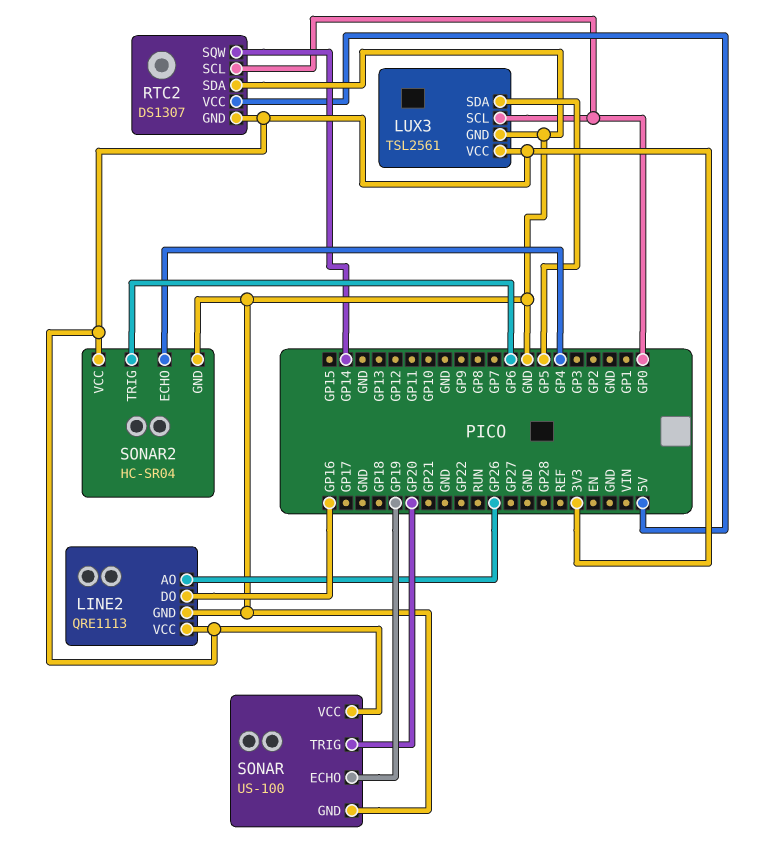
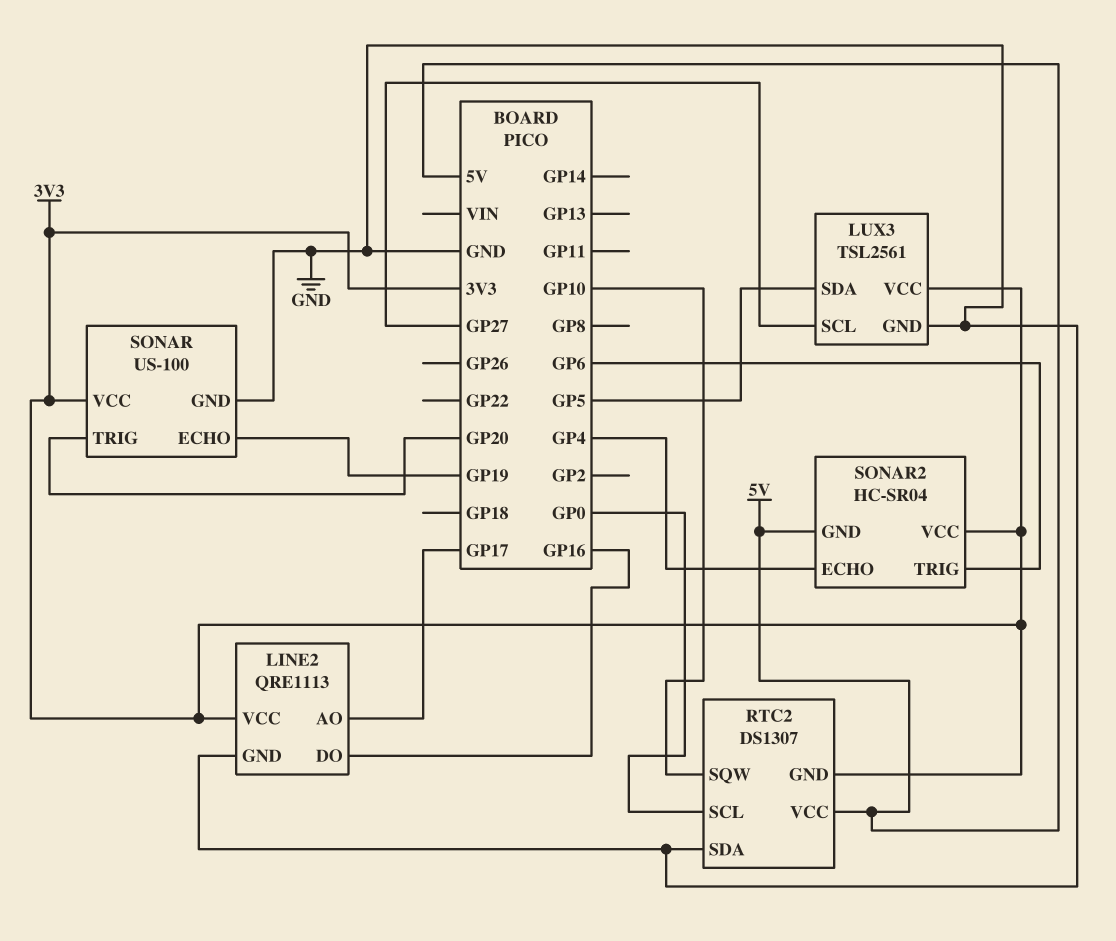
LINE2 pin AO: GP26 -> GP17
LUX3 pin SCL: GP0 -> GP27
RTC2 pin SQW: GP14 -> GP10
SONAR2 pin GND: GND -> 5V

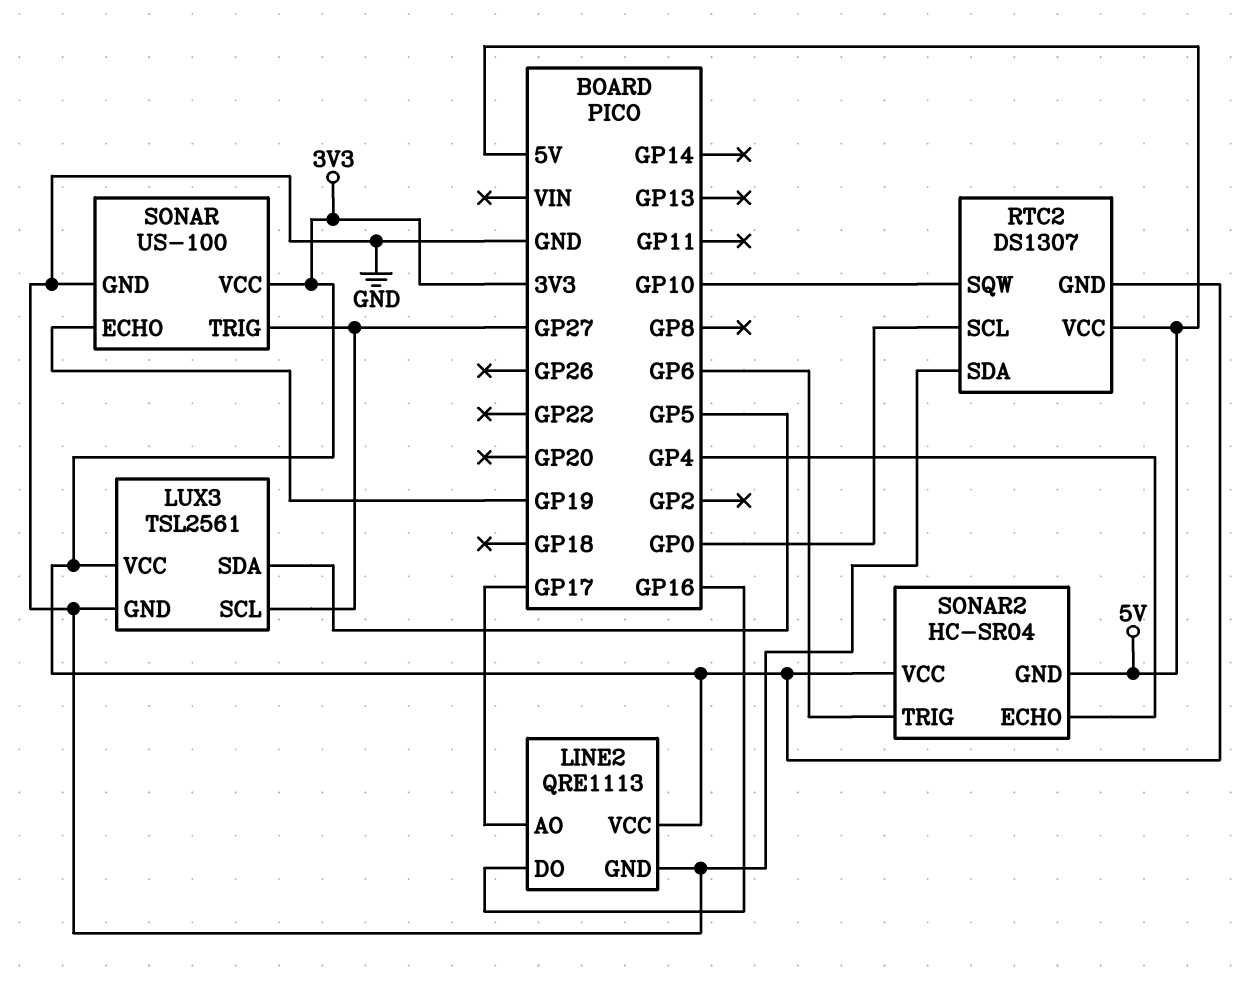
SONAR pin TRIG: GP20 -> GP27

